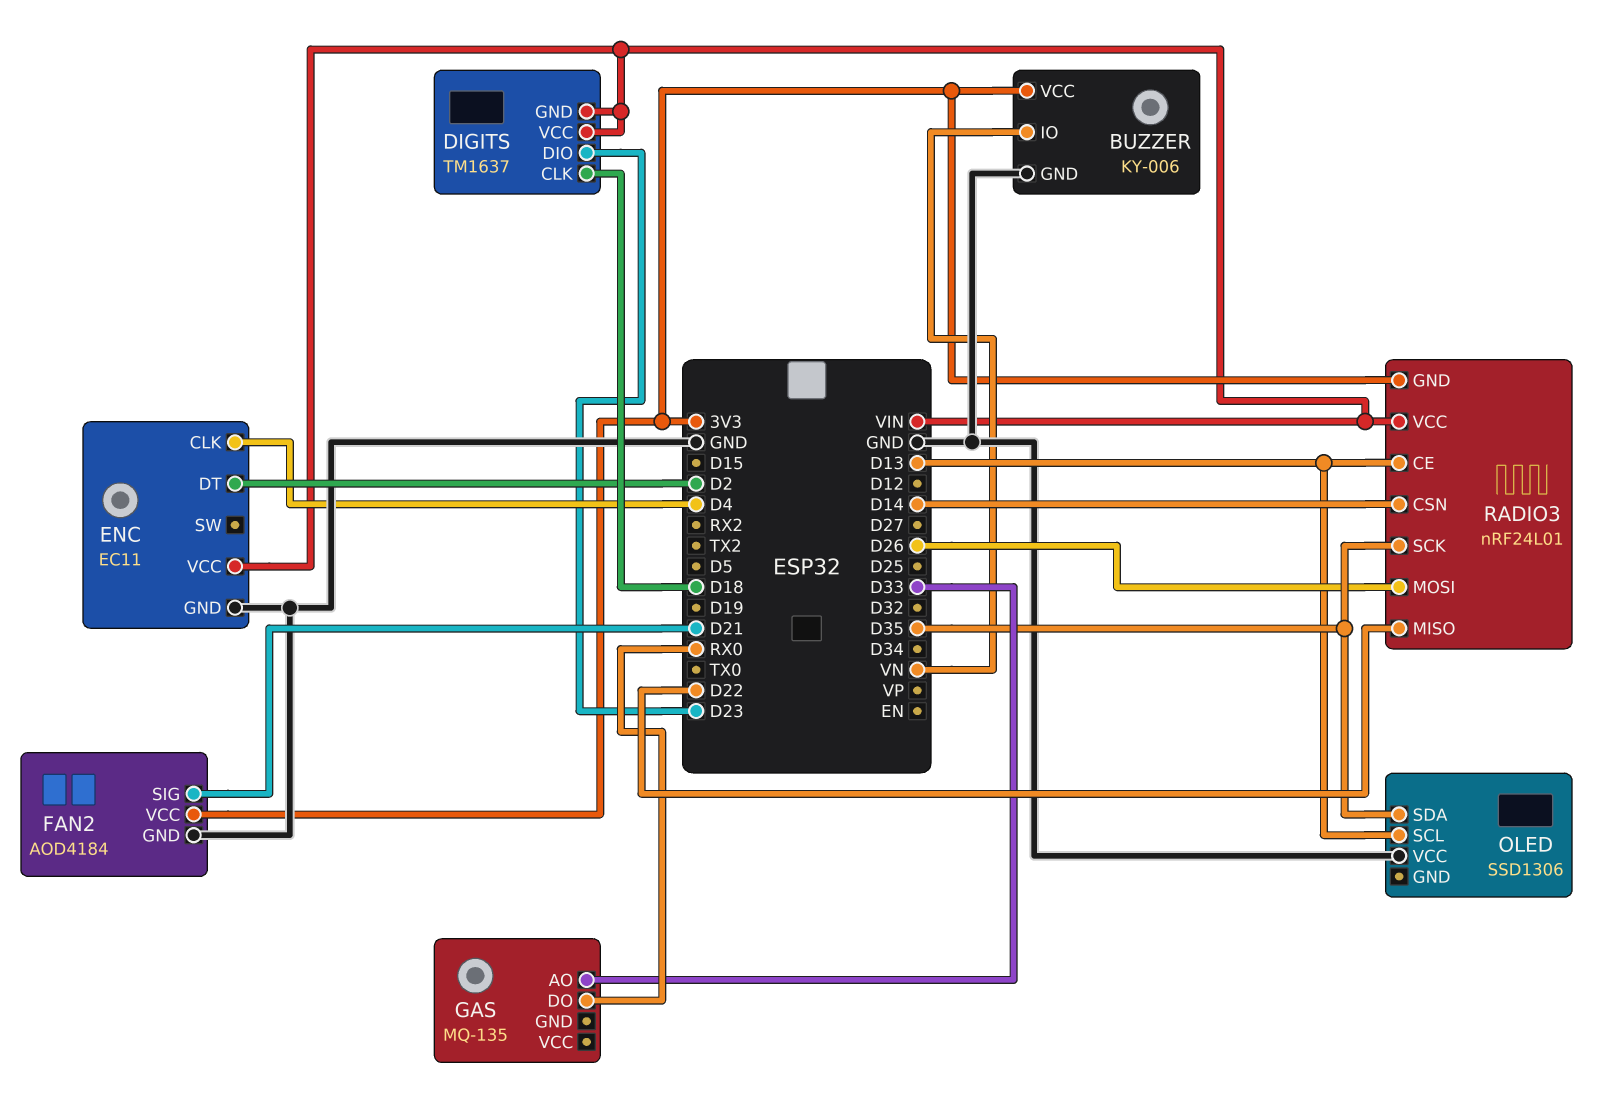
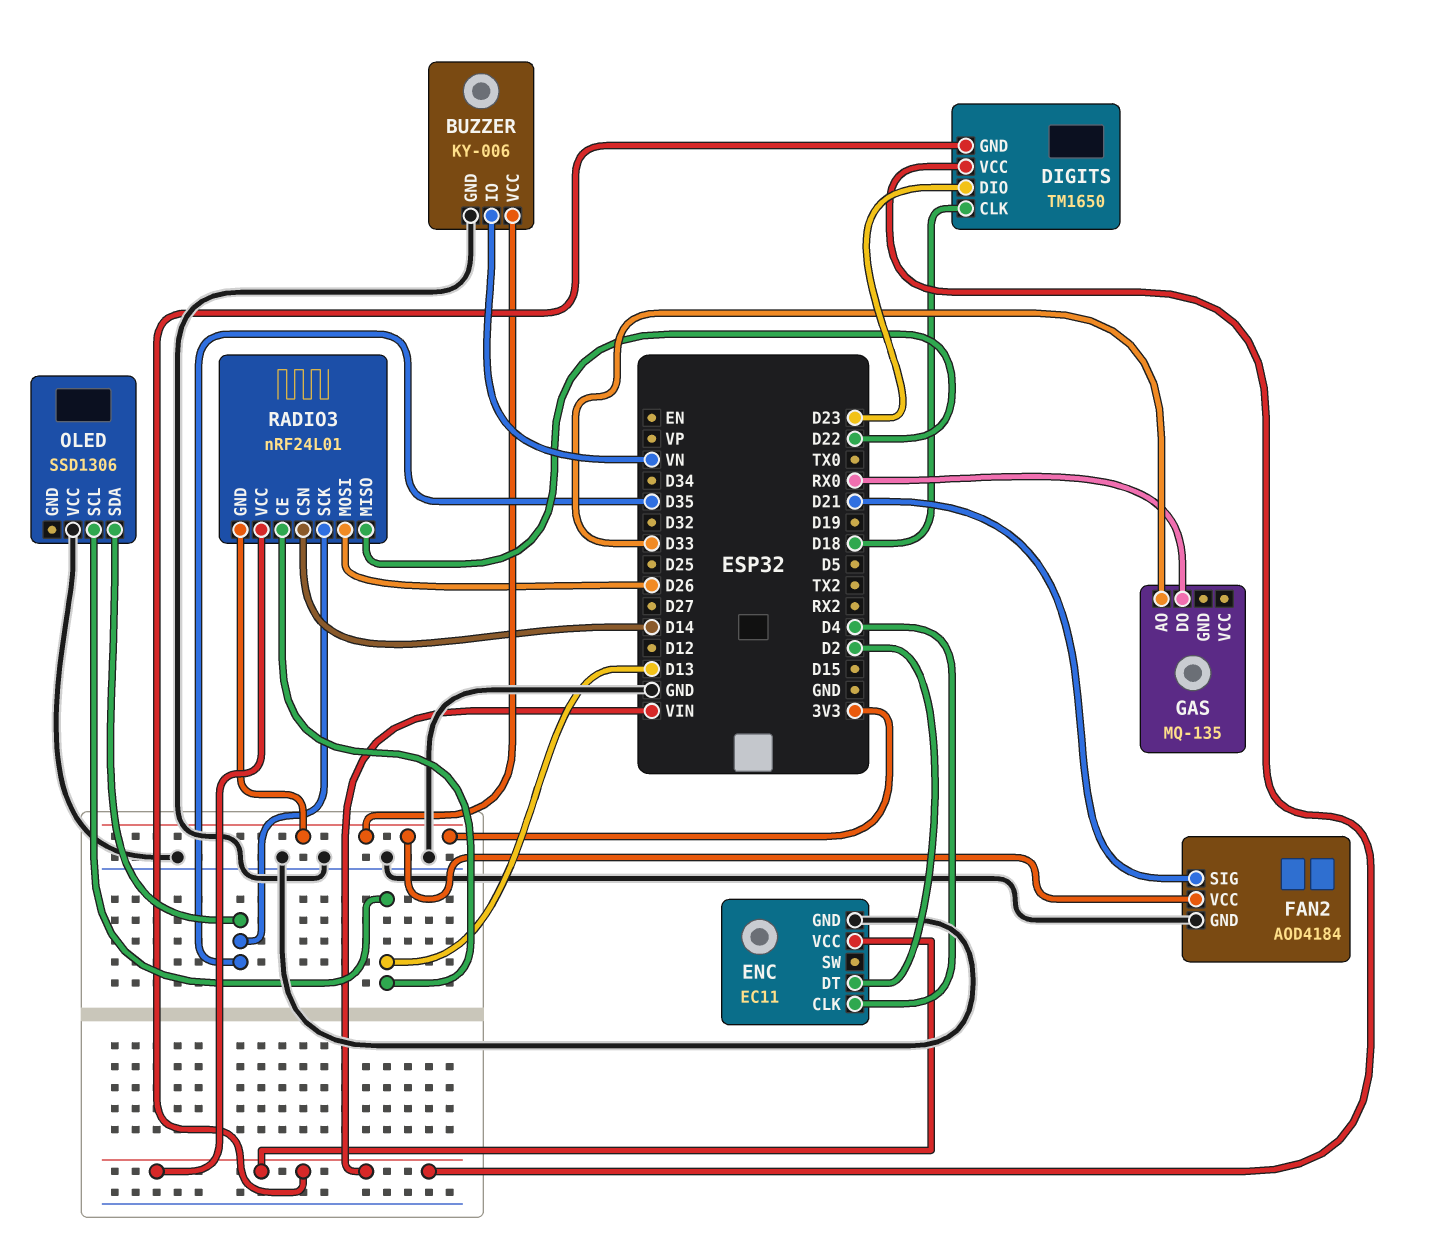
DIGITS: TM1637 -> TM1650

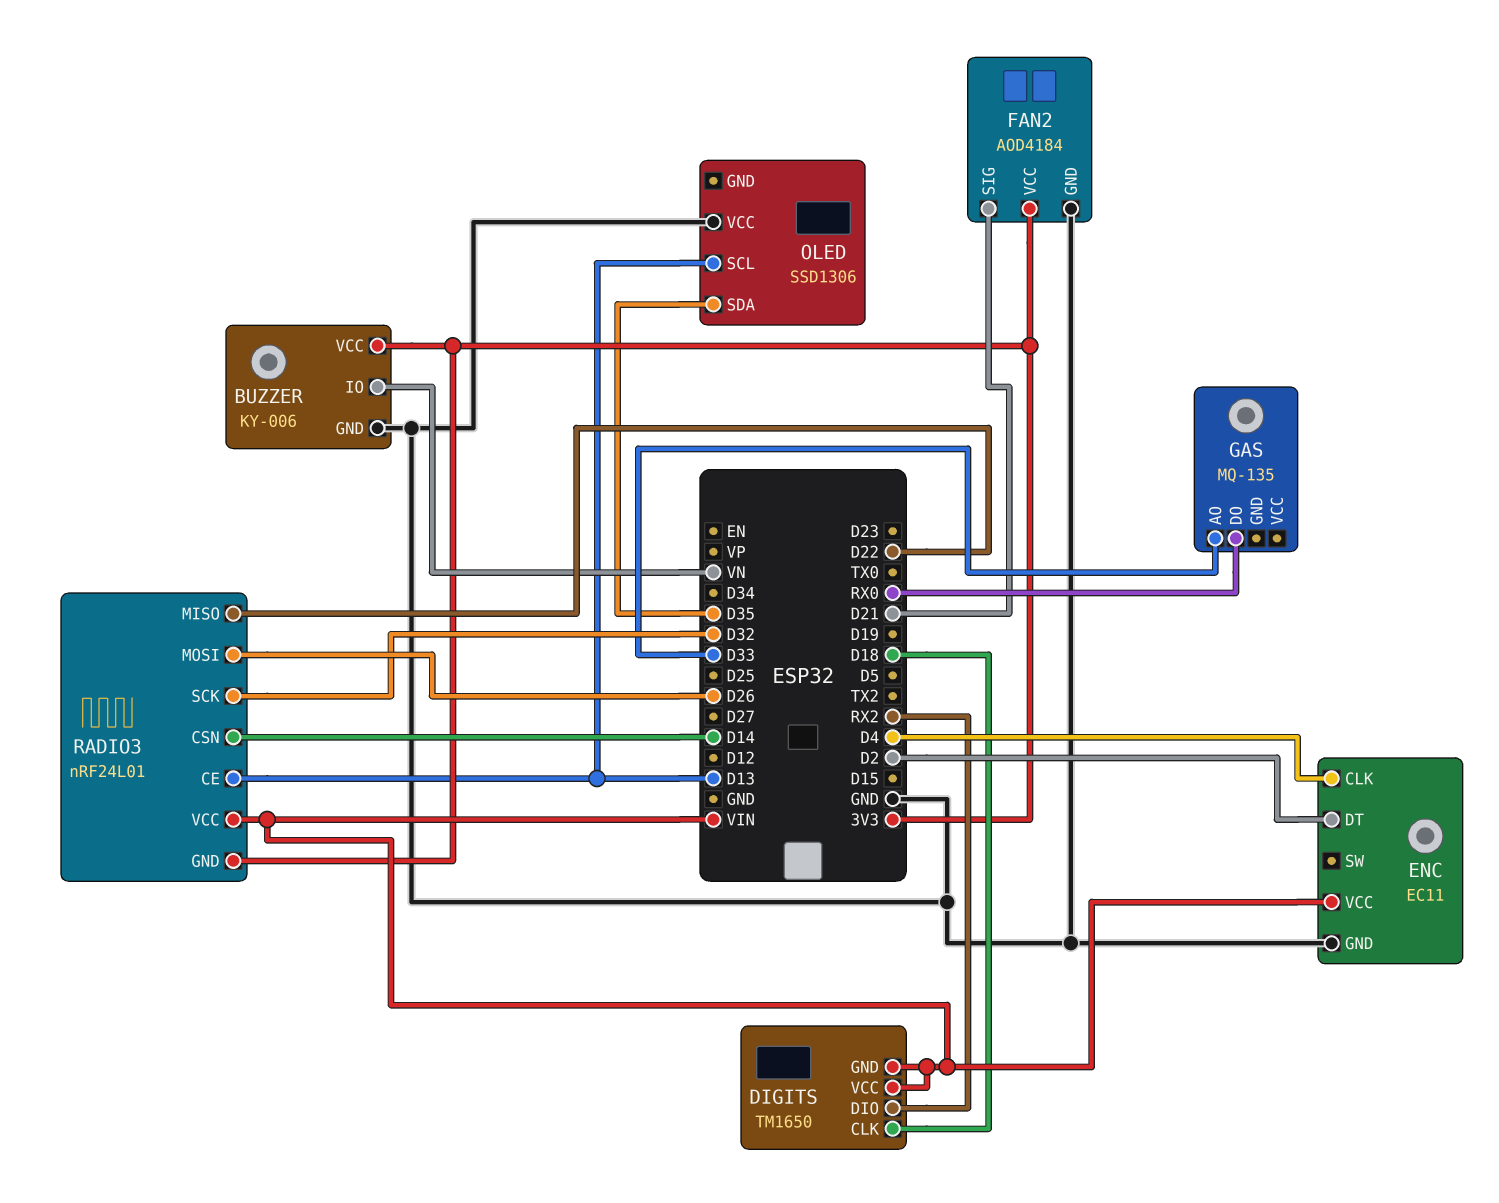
DIGITS pin DIO: D23 -> RX2
RADIO3 pin SCK: D35 -> D32

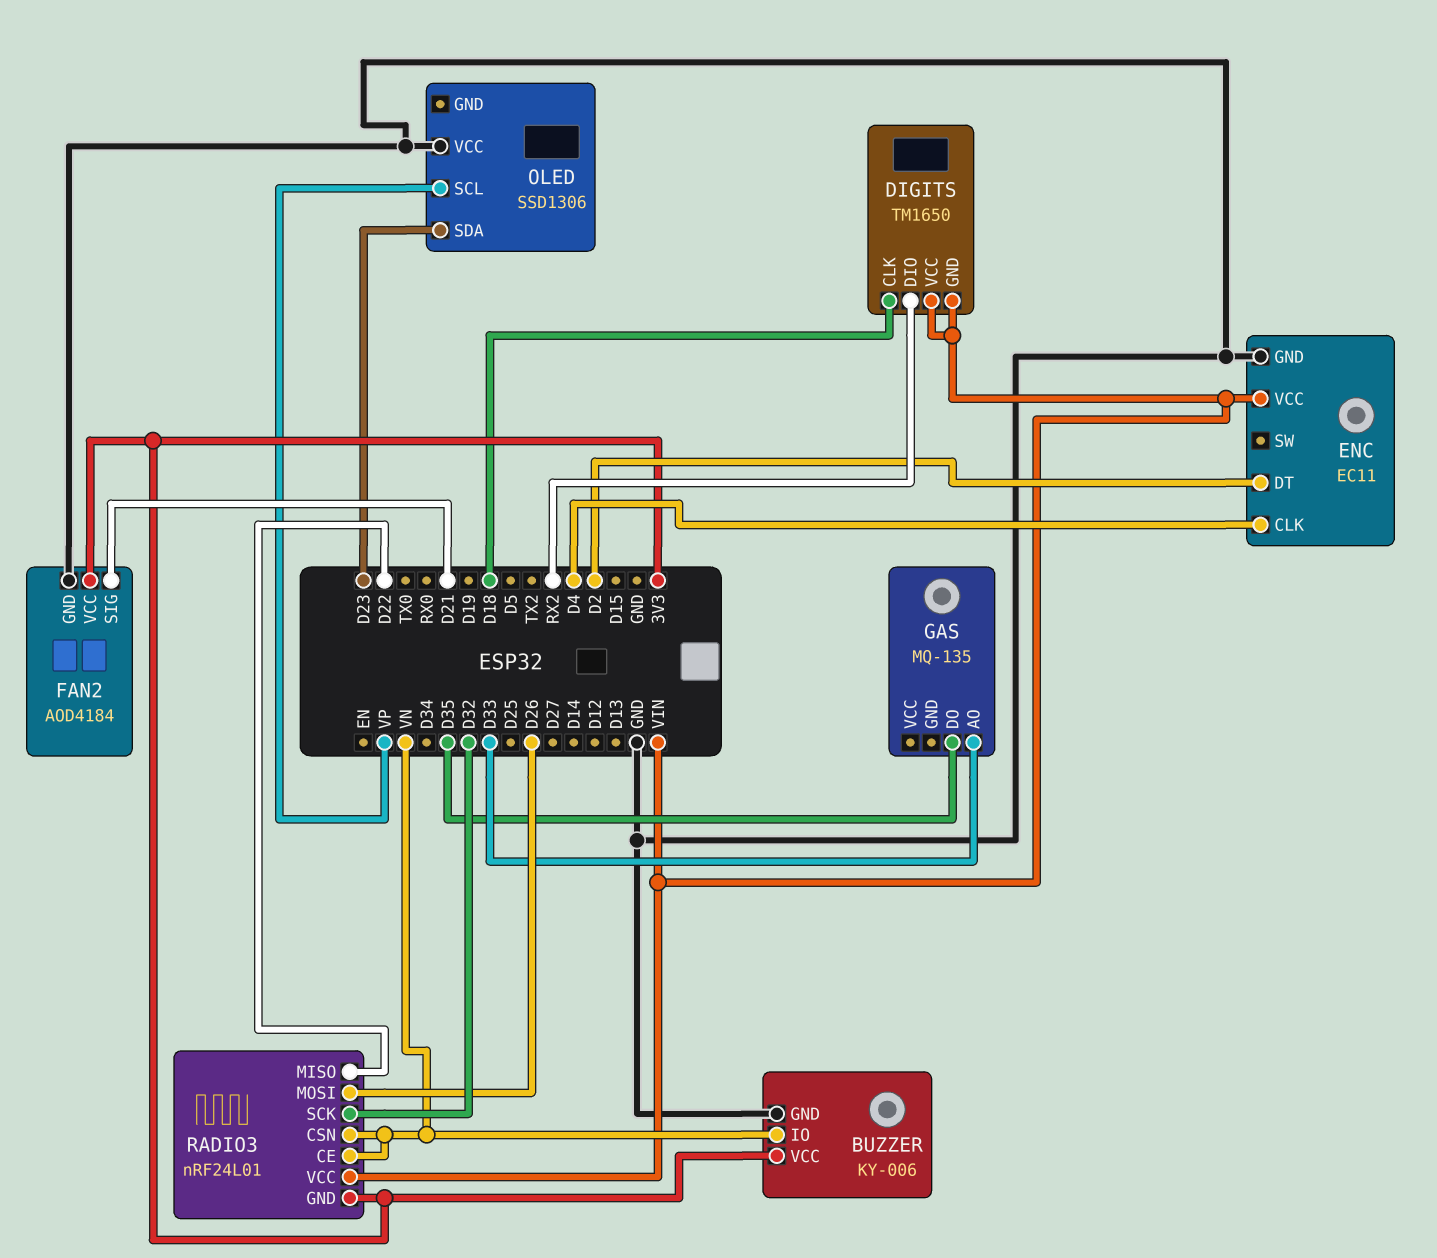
GAS pin DO: RX0 -> D35
OLED pin SCL: D13 -> VP
OLED pin SDA: D35 -> D23
RADIO3 pin CE: D13 -> VN
RADIO3 pin CSN: D14 -> VN

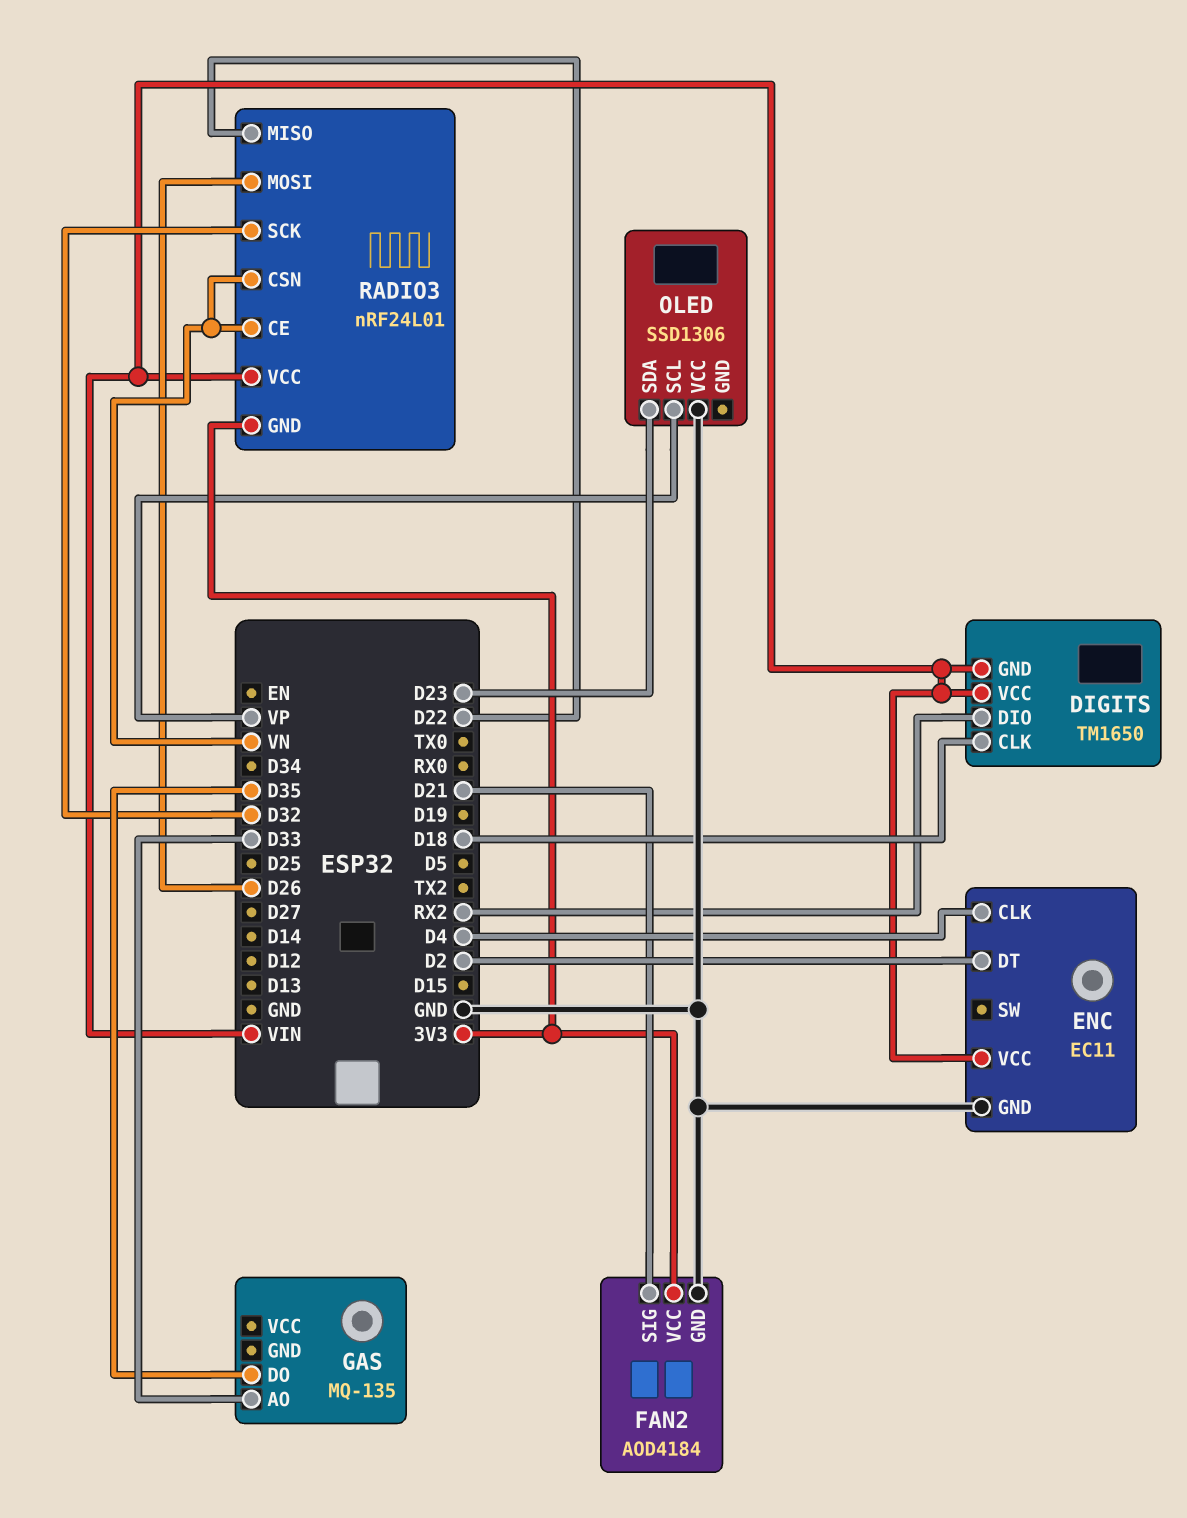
BUZZER: KY-006 -> none
BUZZER pin GND: GND -> none
BUZZER pin IO: VN -> none
BUZZER pin VCC: 3V3 -> none

